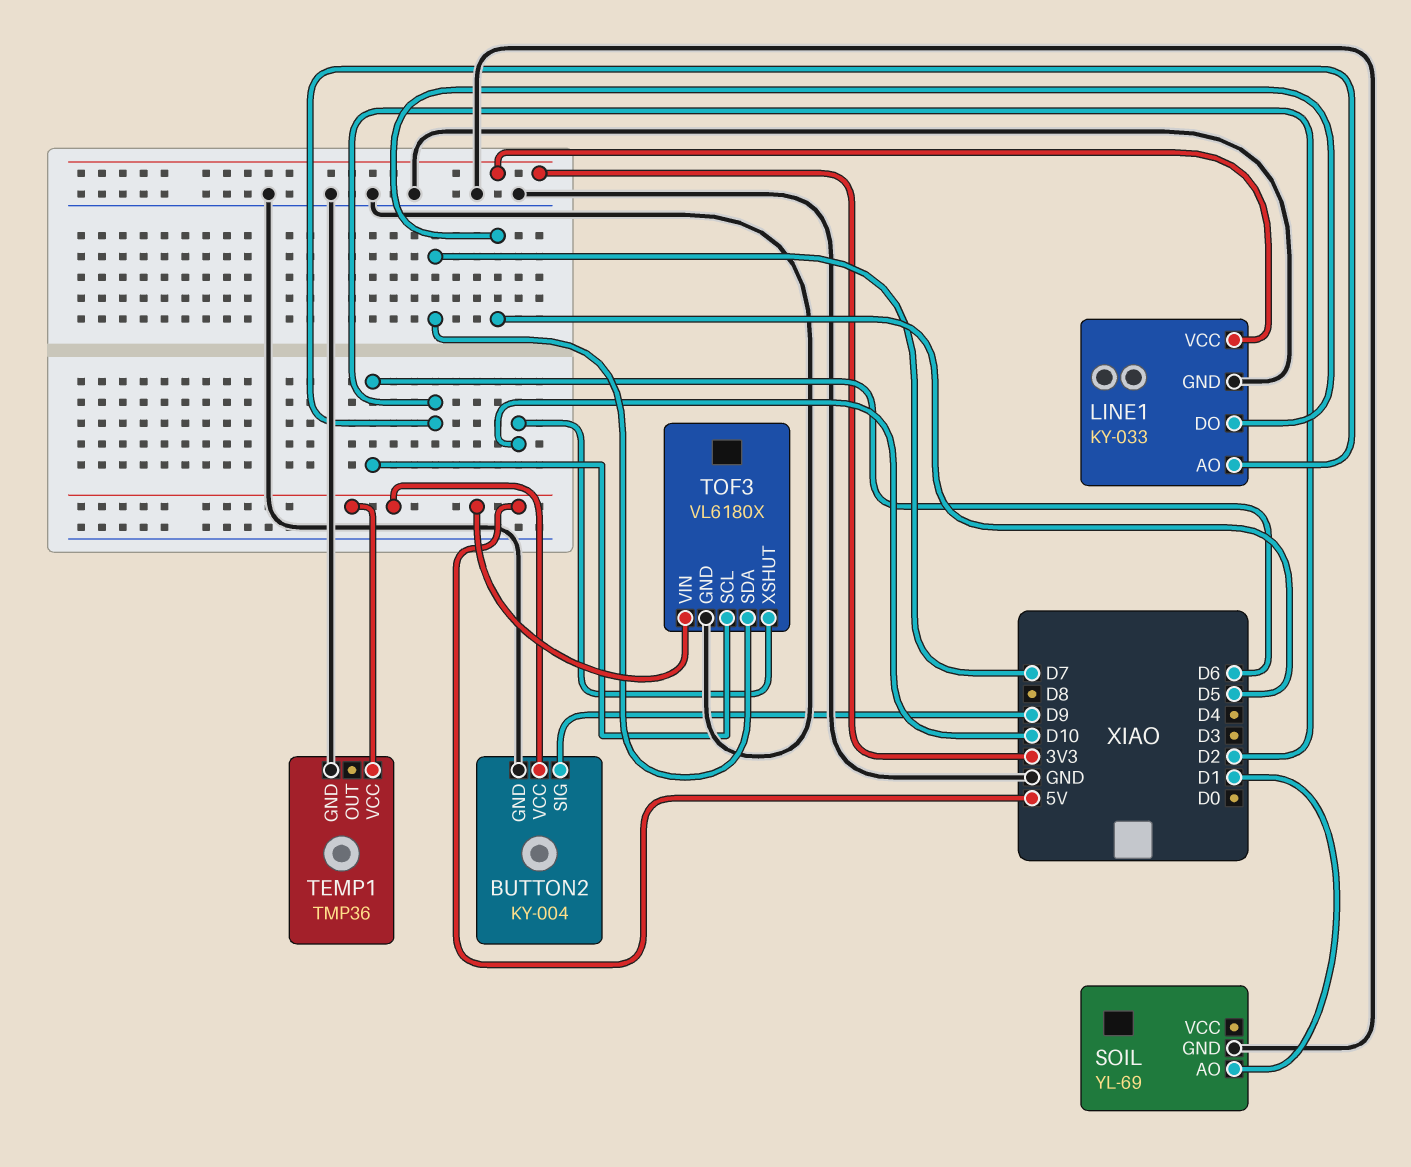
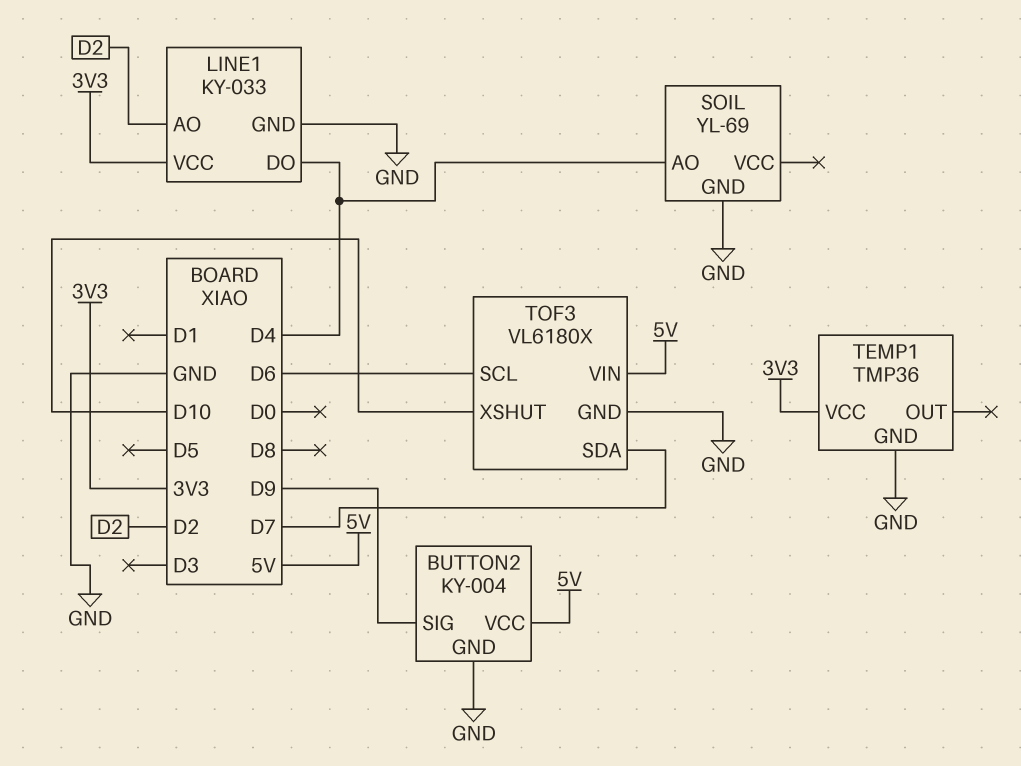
LINE1 pin DO: D5 -> D4
SOIL pin AO: D1 -> D4
TEMP1 pin VCC: 5V -> 3V3

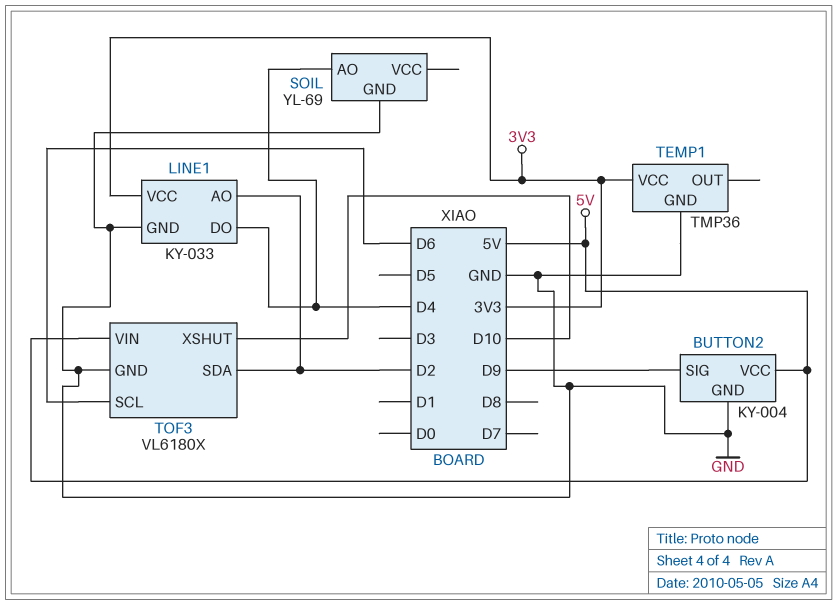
TOF3 pin SDA: D7 -> D2

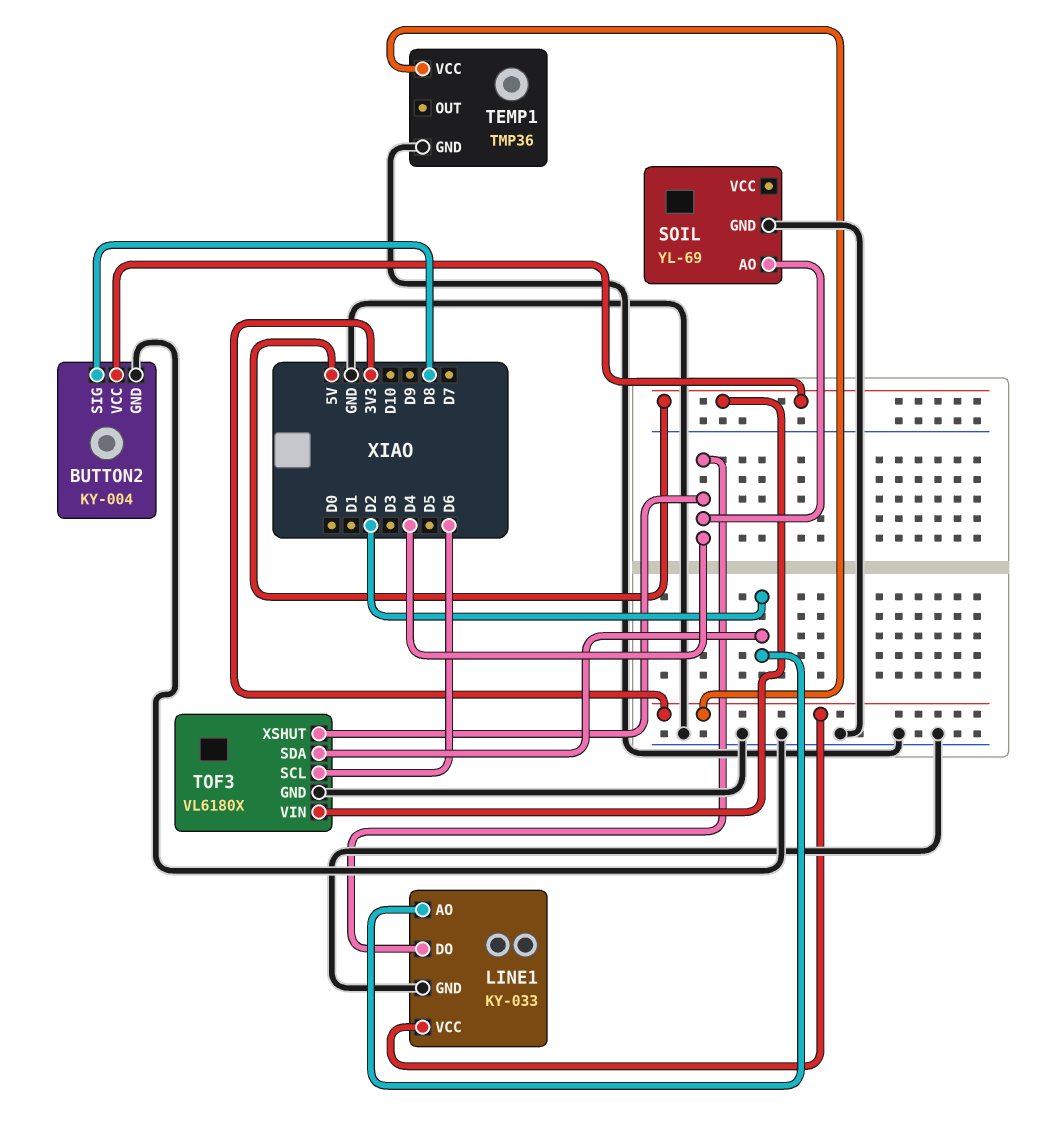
BUTTON2 pin SIG: D9 -> D8
TOF3 pin XSHUT: D10 -> D4

